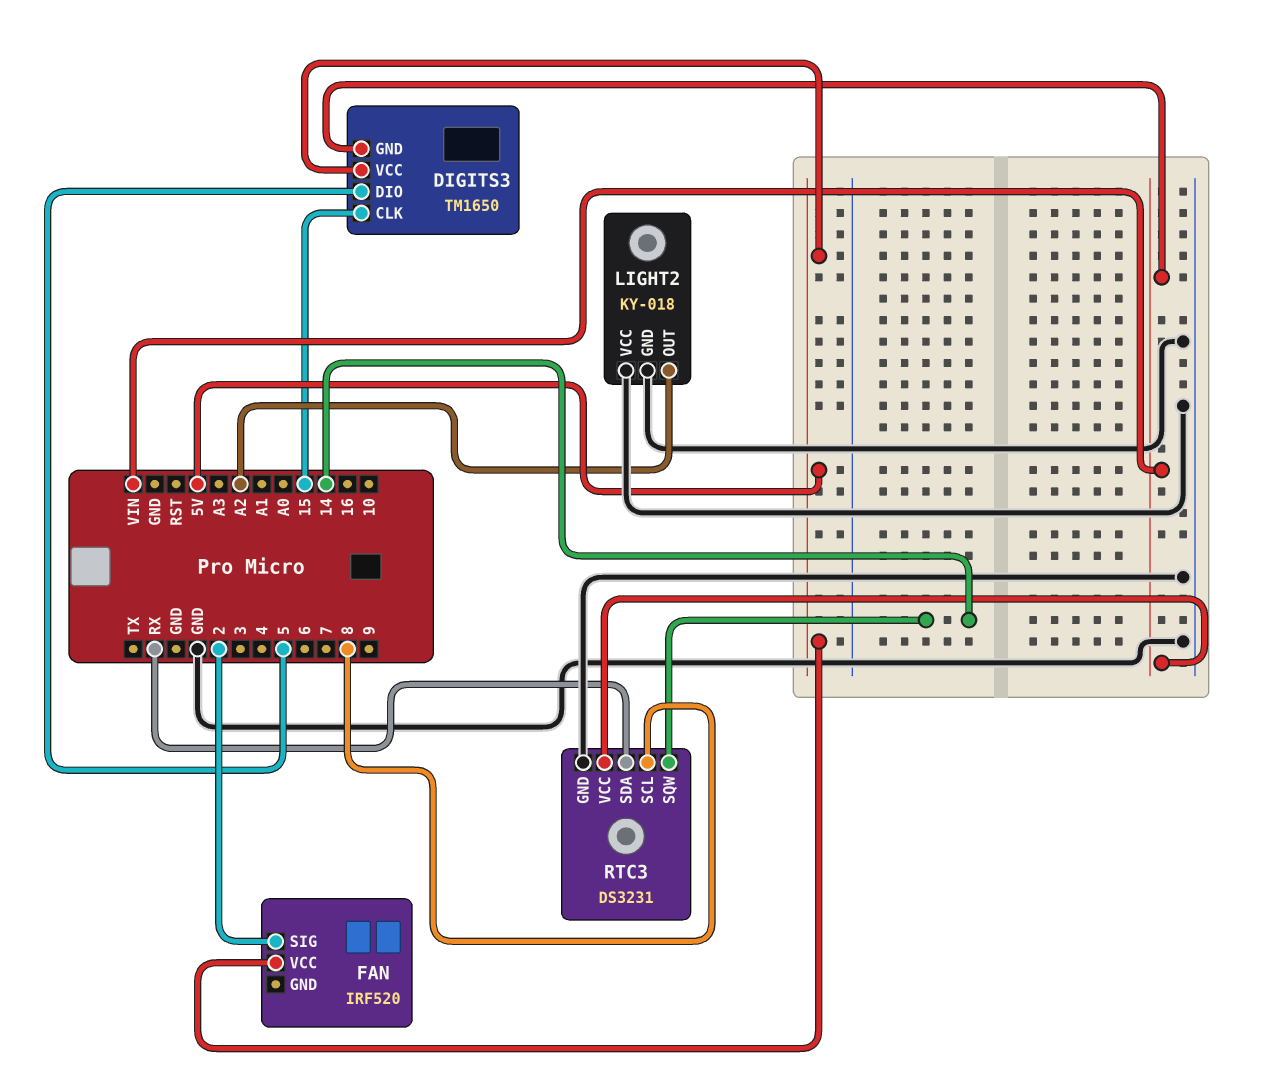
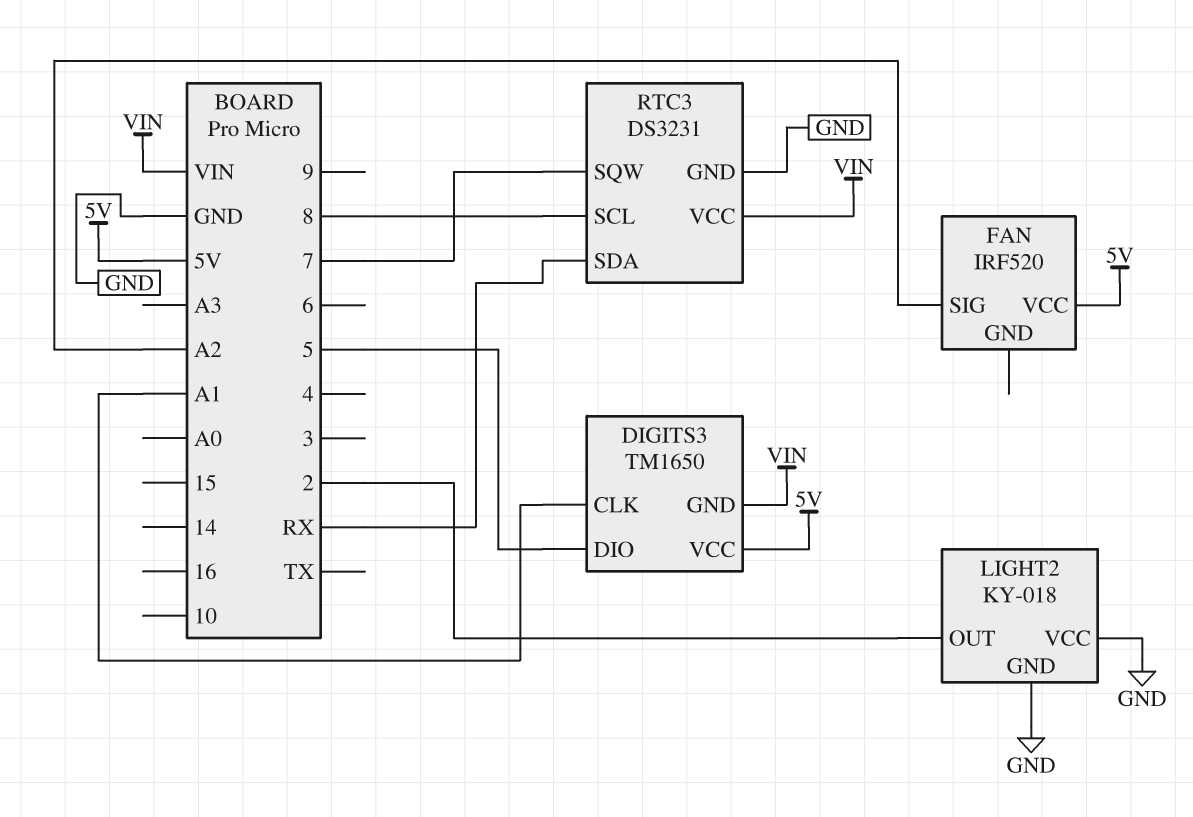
DIGITS3 pin CLK: 15 -> A1
FAN pin SIG: 2 -> A2
LIGHT2 pin OUT: A2 -> 2
RTC3 pin SQW: 14 -> 7

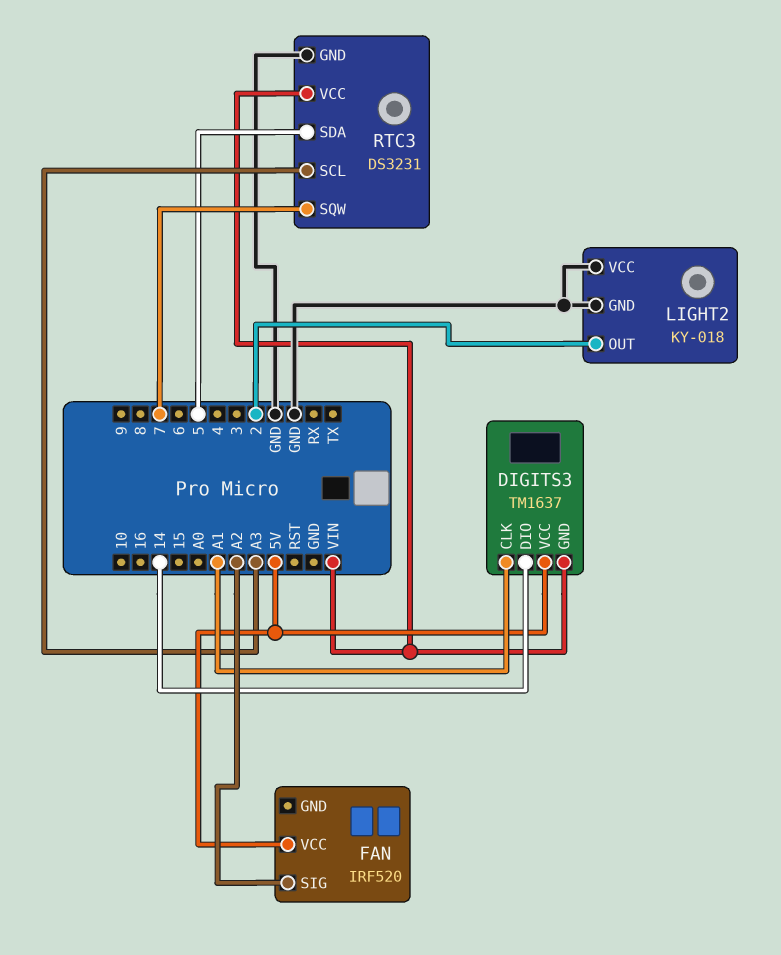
DIGITS3: TM1650 -> TM1637
DIGITS3 pin DIO: 5 -> 14
RTC3 pin SCL: 8 -> A3
RTC3 pin SDA: RX -> 5

